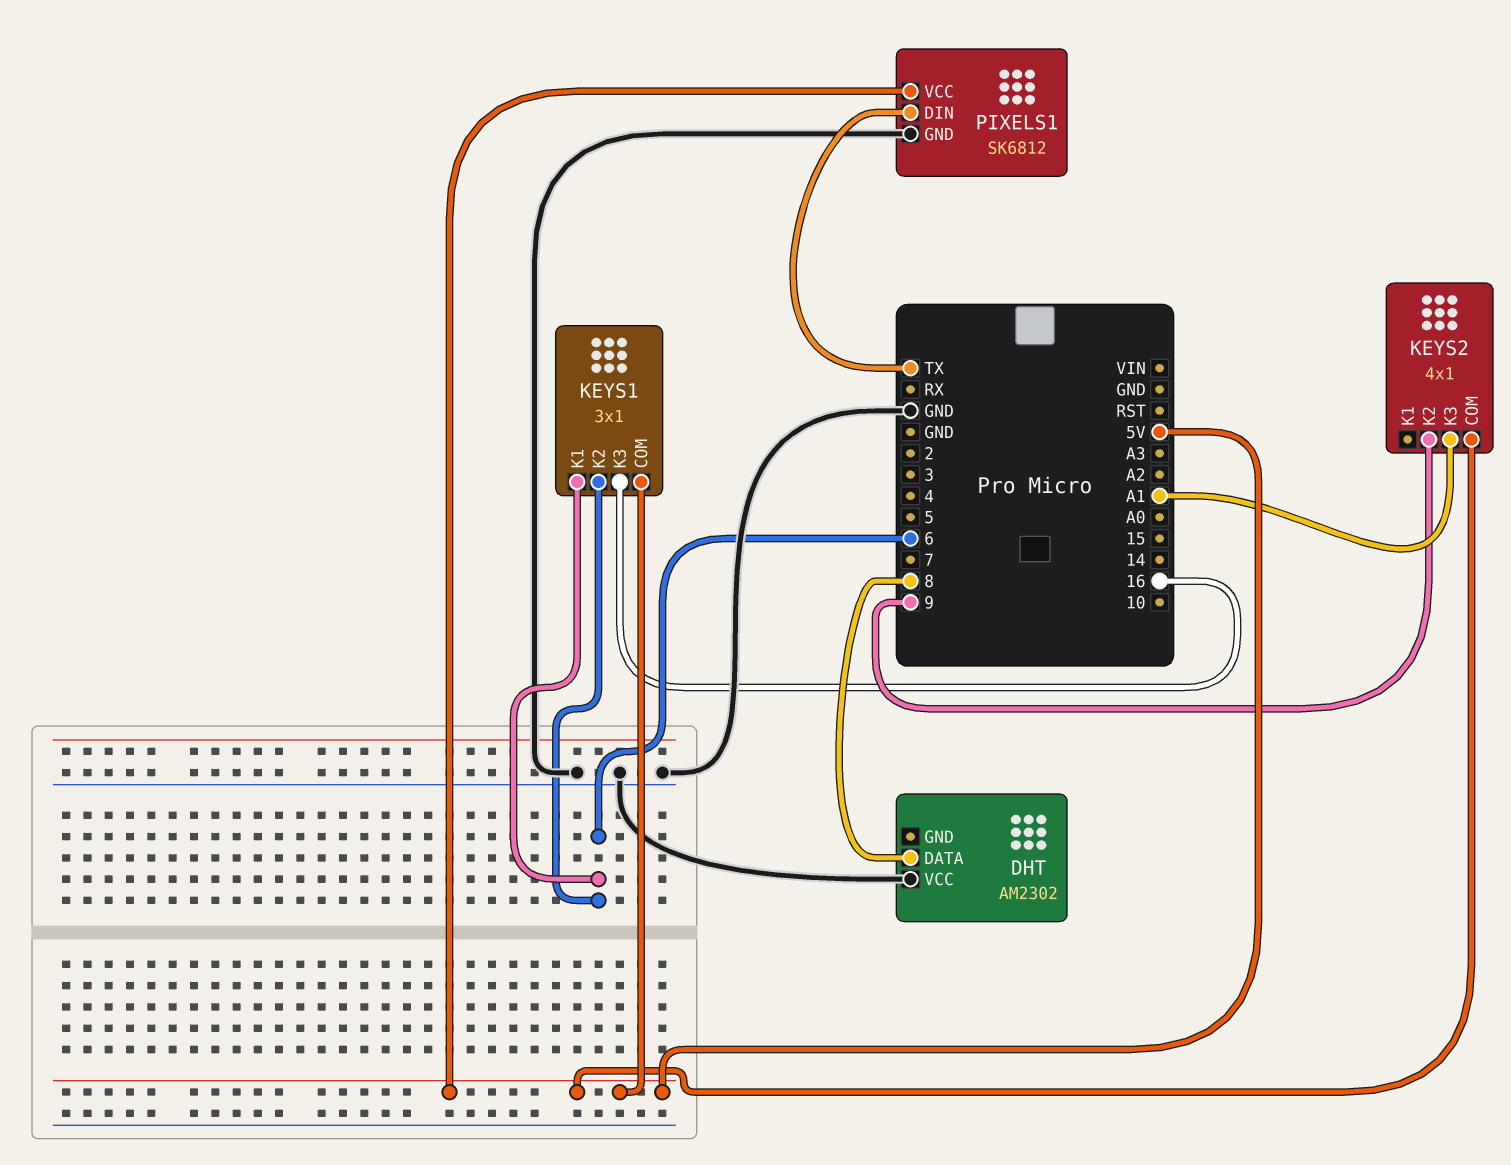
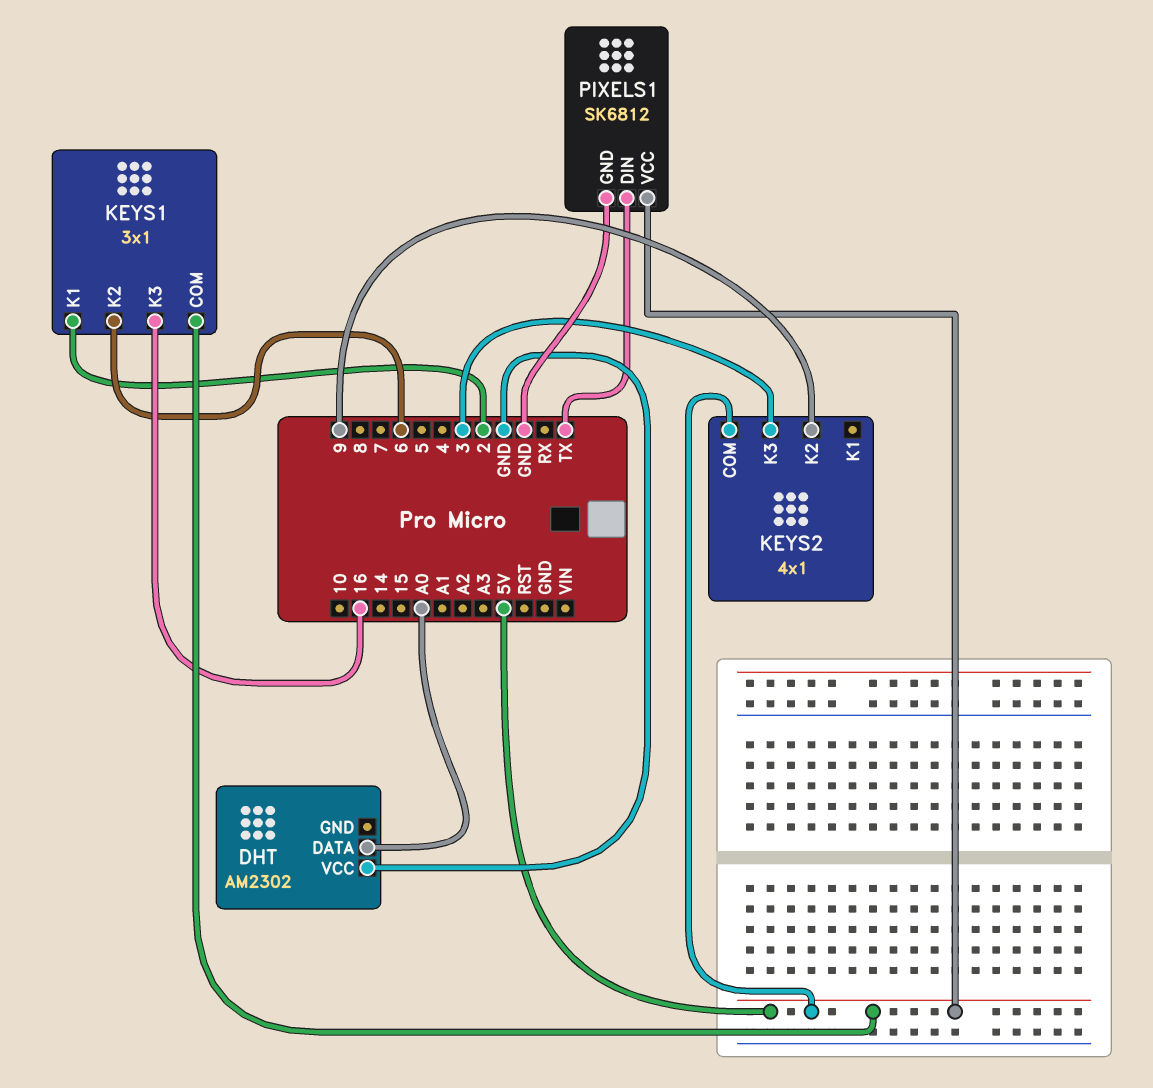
DHT pin DATA: 8 -> A0
KEYS1 pin K1: 6 -> 2
KEYS2 pin K3: A1 -> 3

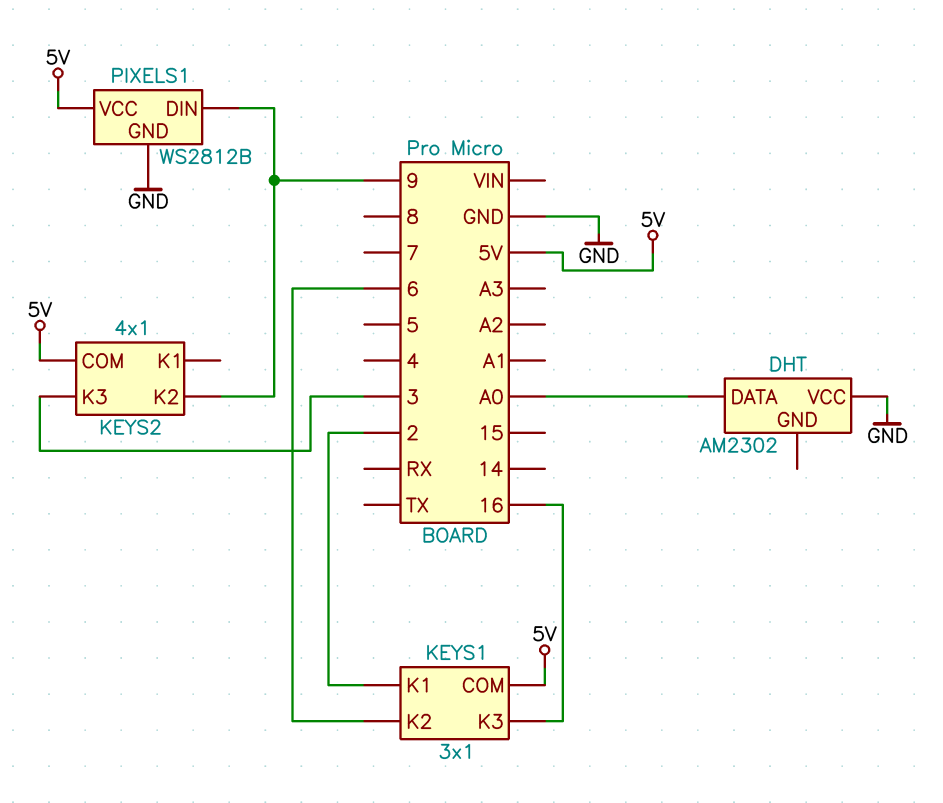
PIXELS1: SK6812 -> WS2812B
PIXELS1 pin DIN: TX -> 9

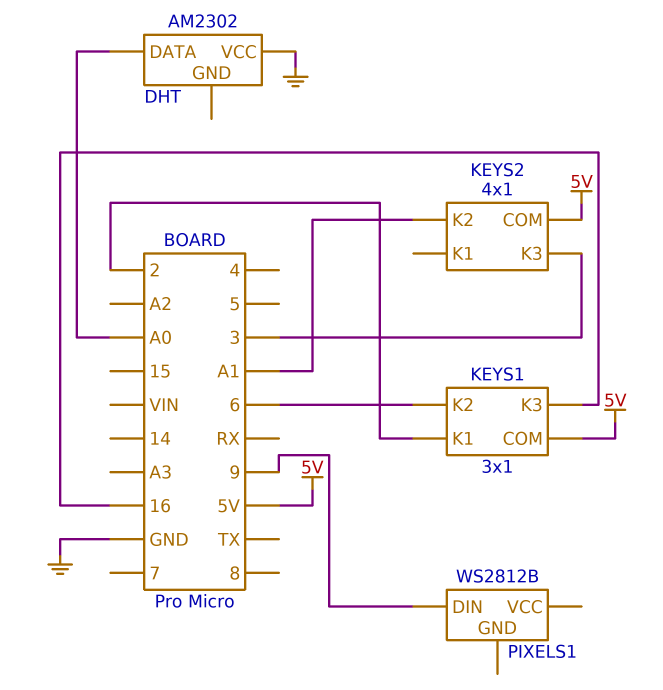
KEYS2 pin K2: 9 -> A1
PIXELS1 pin GND: GND -> none
PIXELS1 pin VCC: 5V -> none

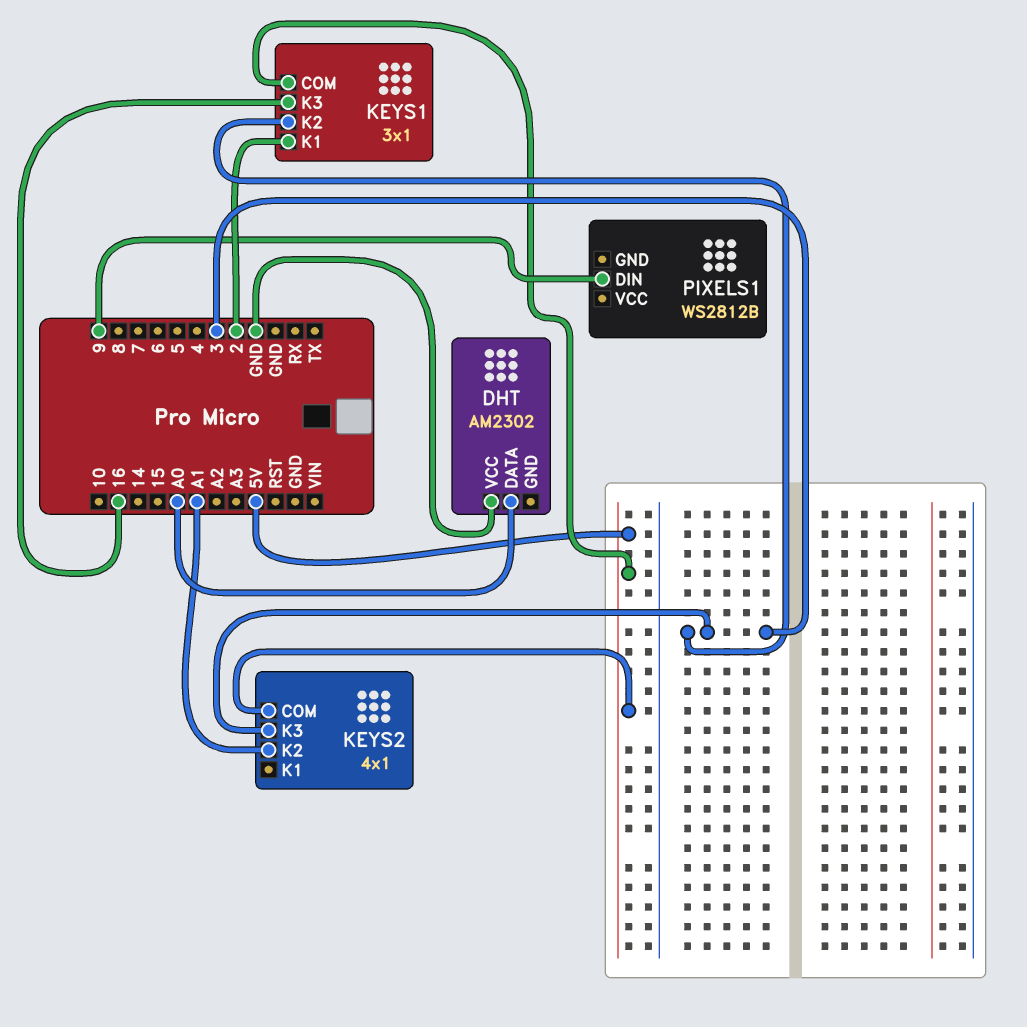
KEYS1 pin K2: 6 -> 3

